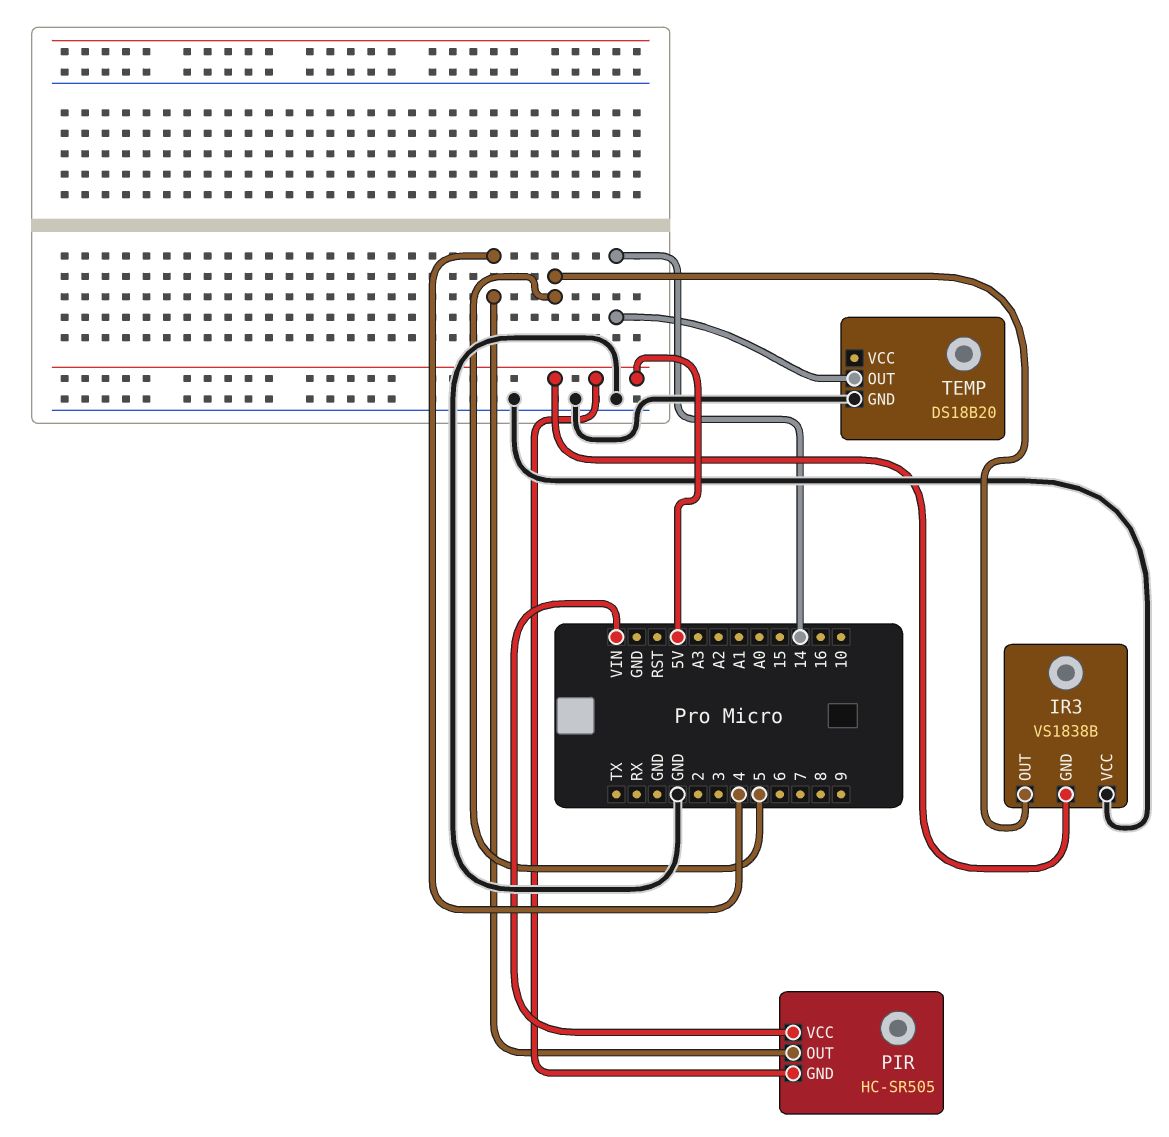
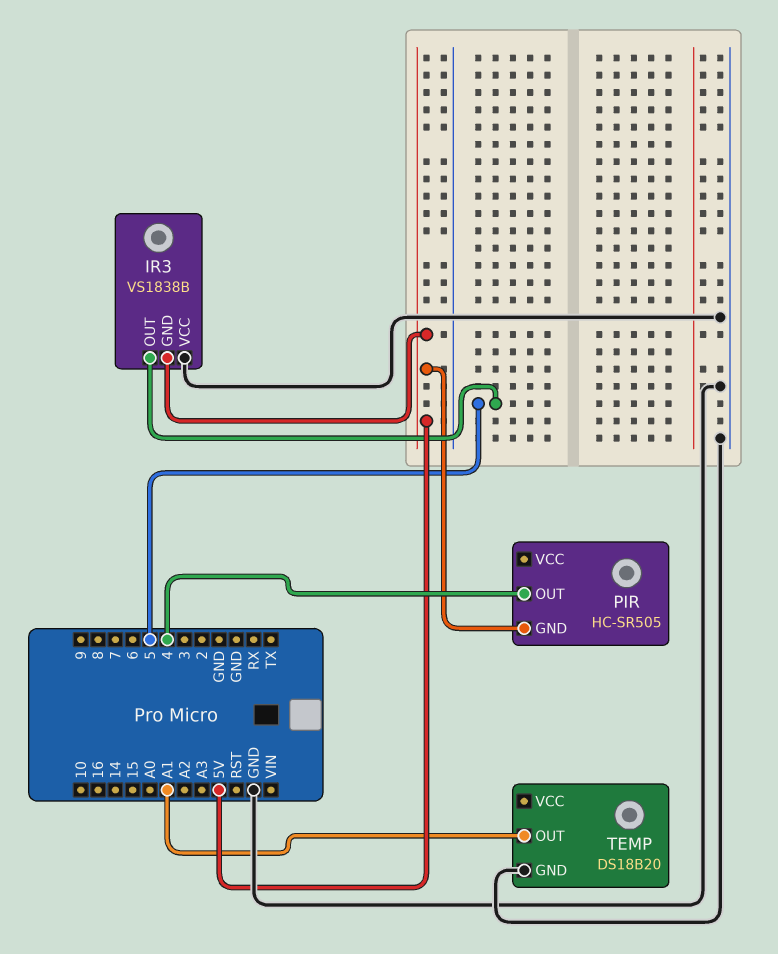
PIR pin VCC: VIN -> none
TEMP pin OUT: 14 -> A1

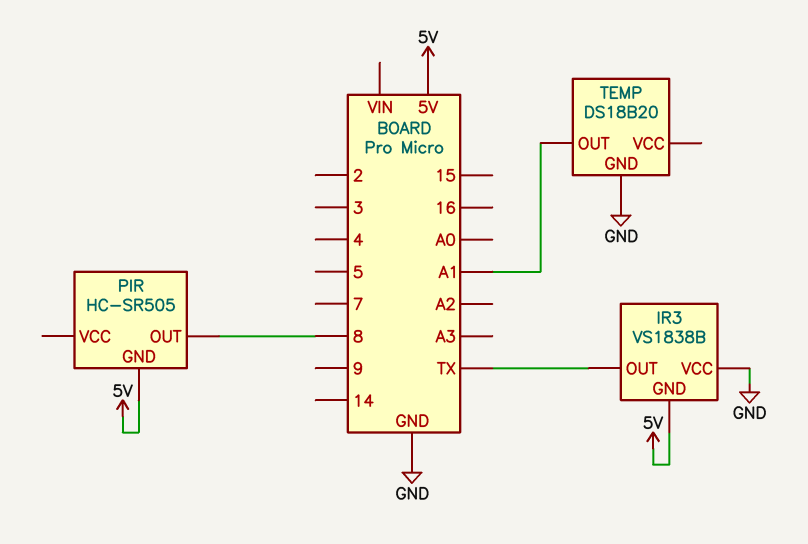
IR3 pin OUT: 5 -> TX
PIR pin OUT: 4 -> 8

